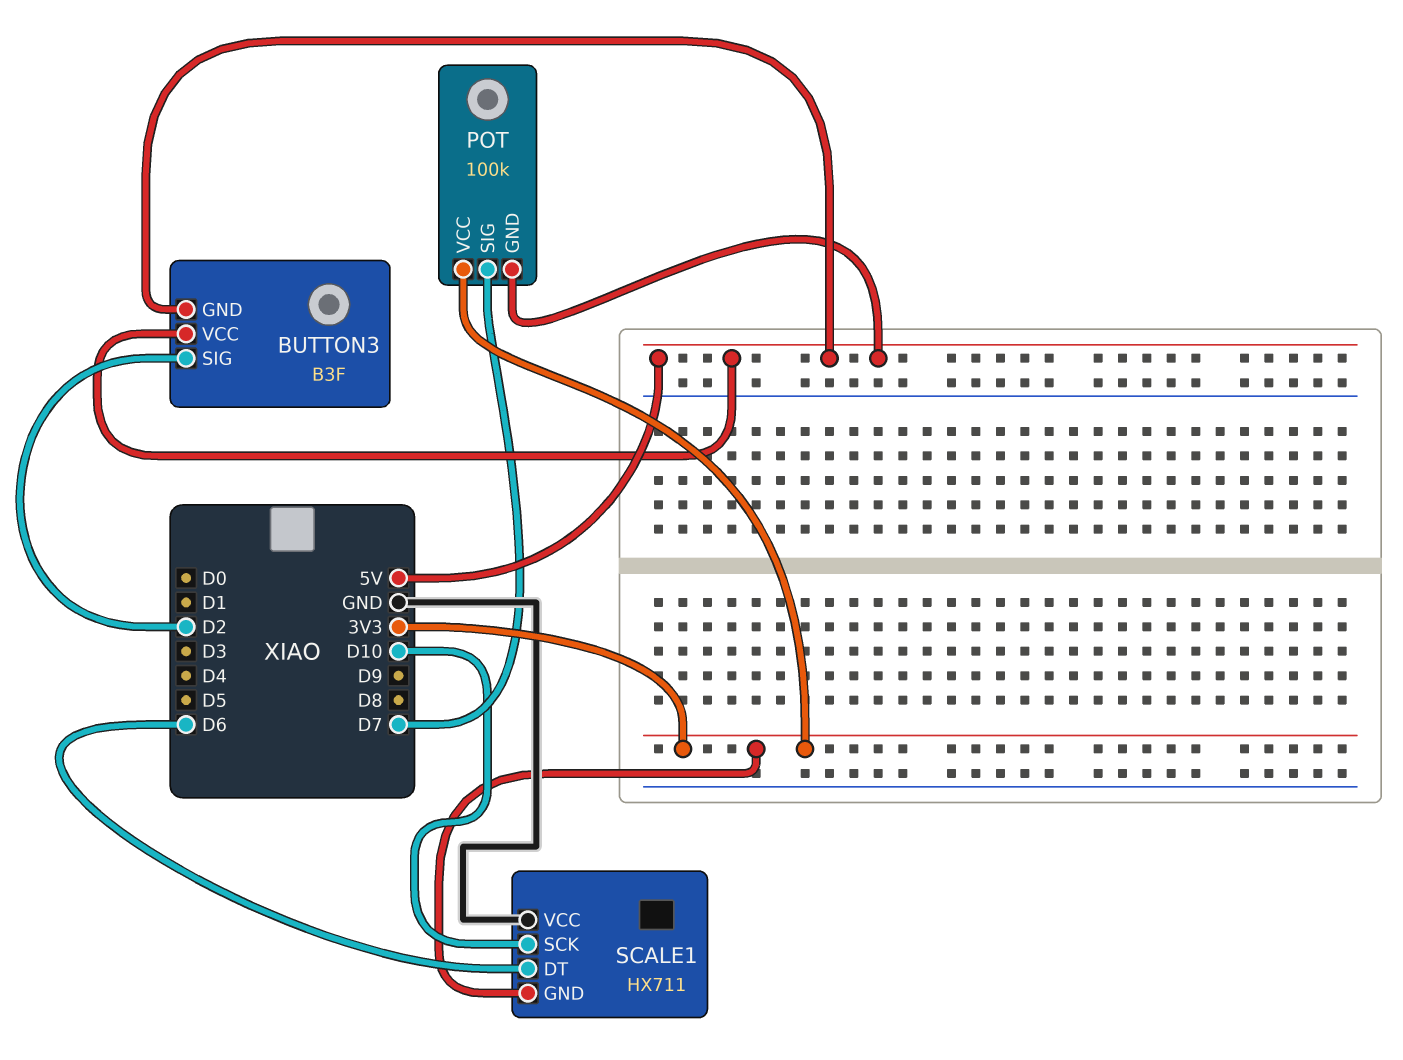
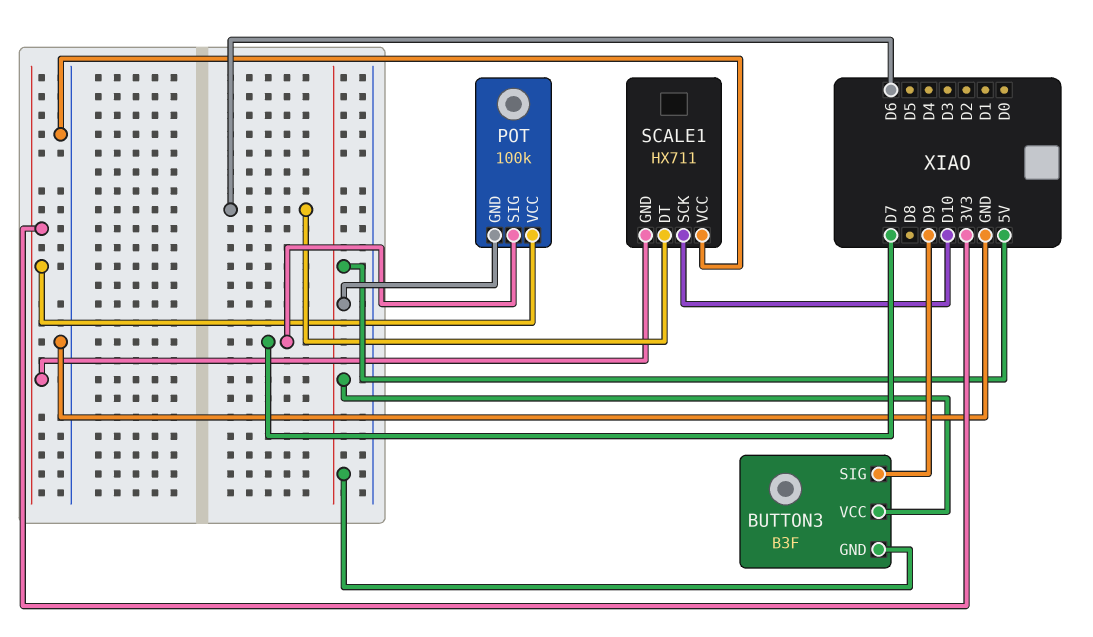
BUTTON3 pin SIG: D2 -> D9

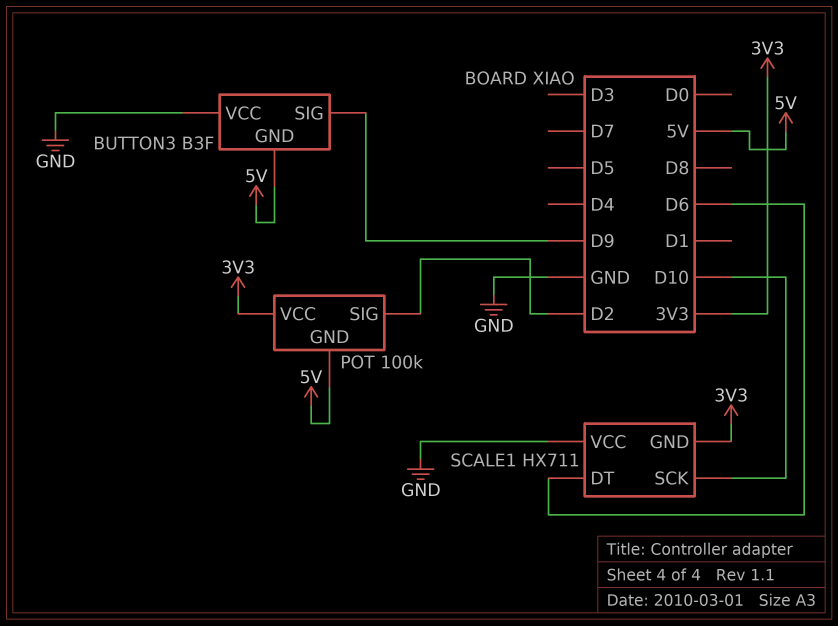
BUTTON3 pin VCC: 5V -> GND
POT pin SIG: D7 -> D2

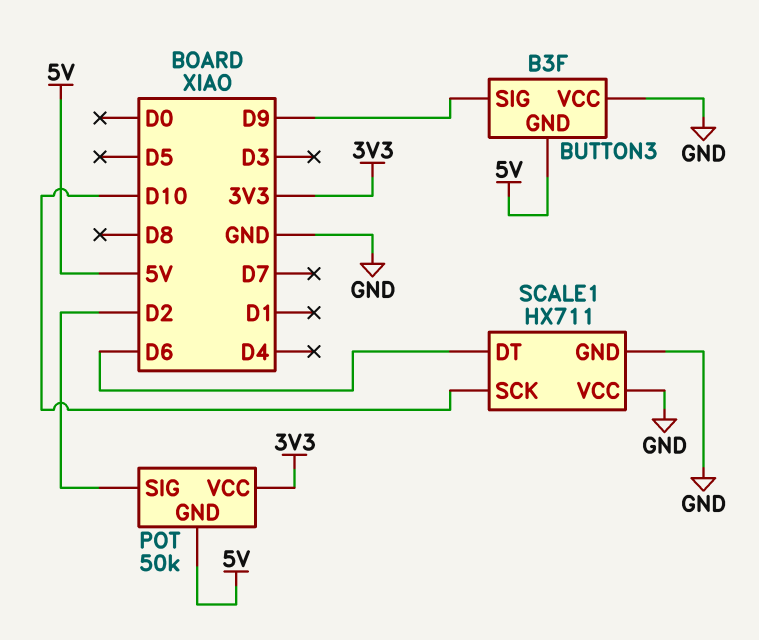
POT: 100k -> 50k
SCALE1 pin GND: 3V3 -> GND

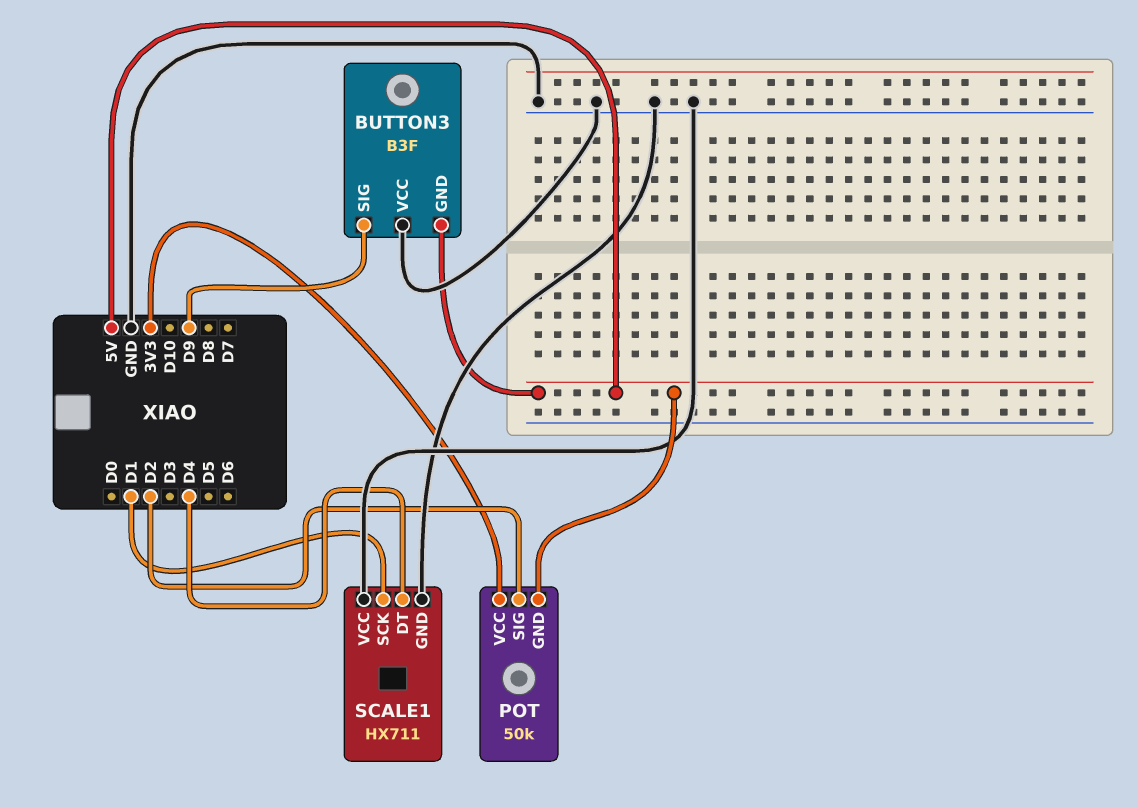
SCALE1 pin DT: D6 -> D4
SCALE1 pin SCK: D10 -> D1

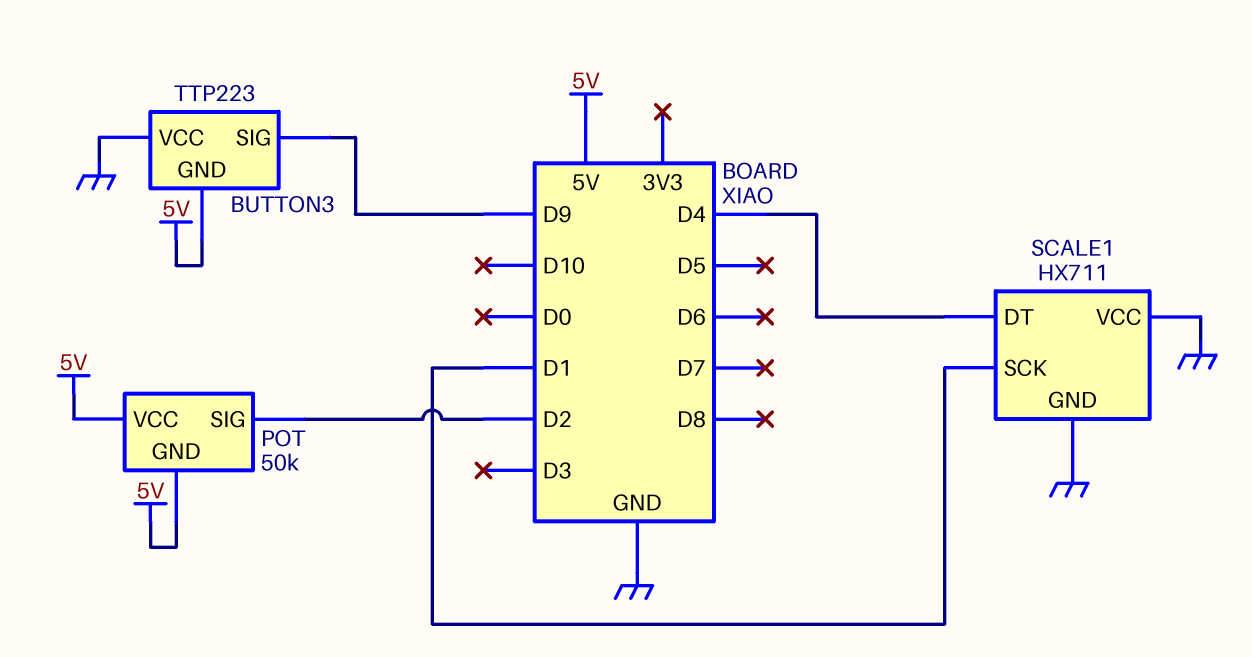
BUTTON3: B3F -> TTP223
POT pin VCC: 3V3 -> 5V

